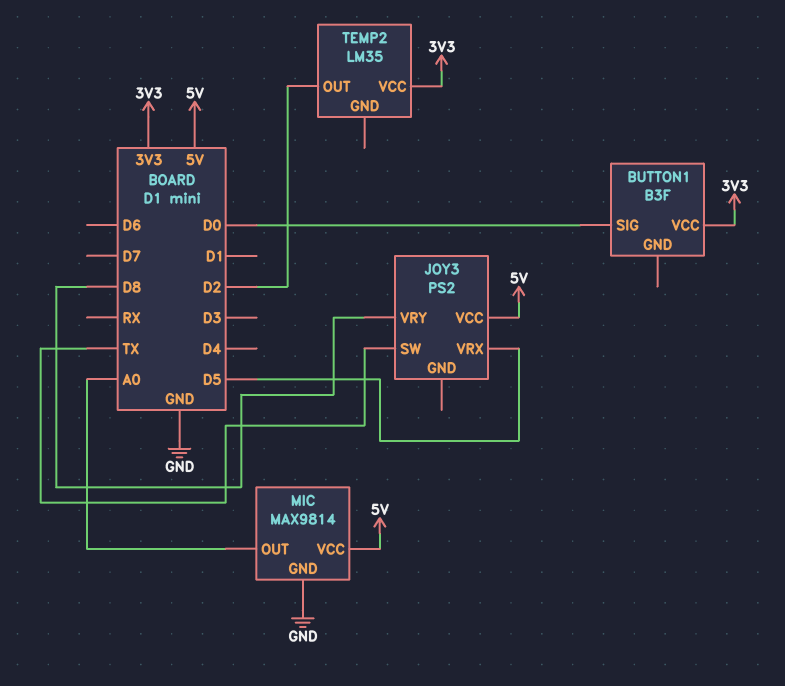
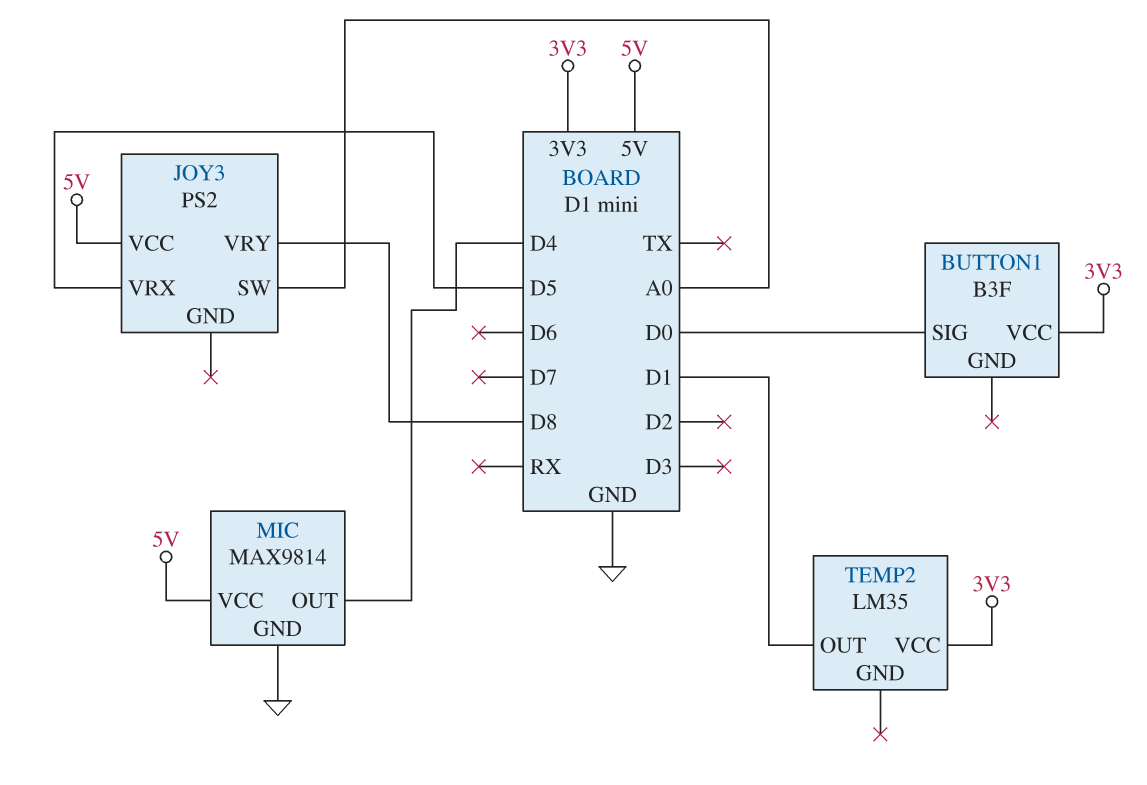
JOY3 pin SW: TX -> A0
MIC pin OUT: A0 -> D4
TEMP2 pin OUT: D2 -> D1

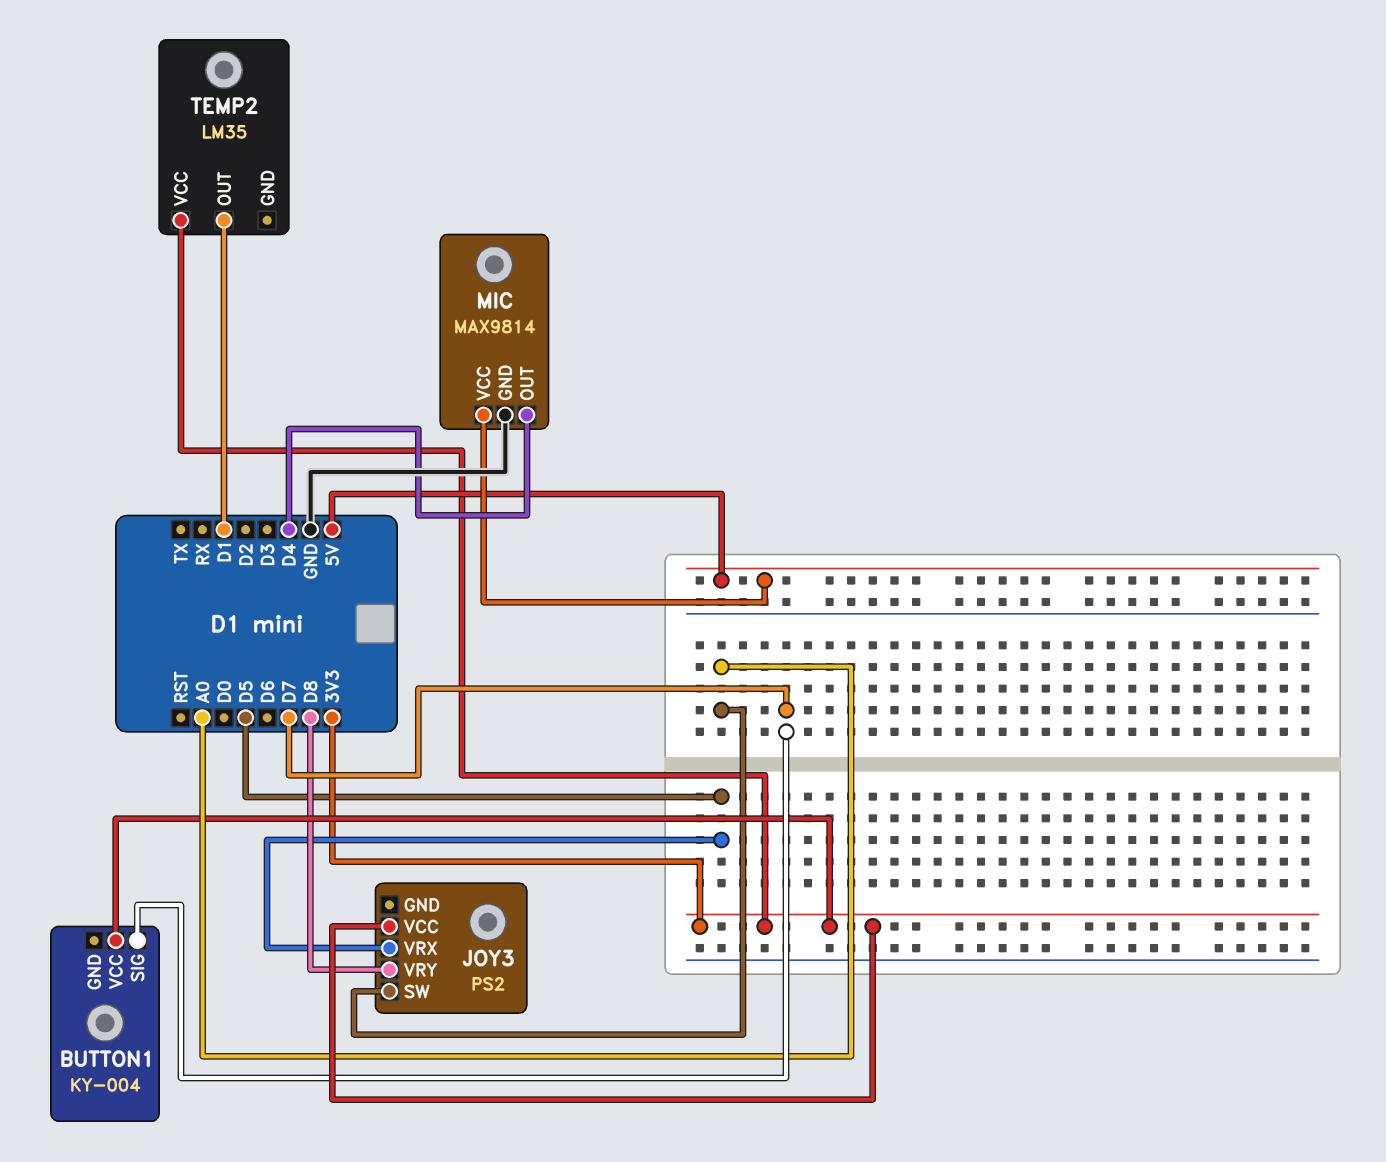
BUTTON1: B3F -> KY-004
BUTTON1 pin SIG: D0 -> D7
JOY3 pin VCC: 5V -> 3V3

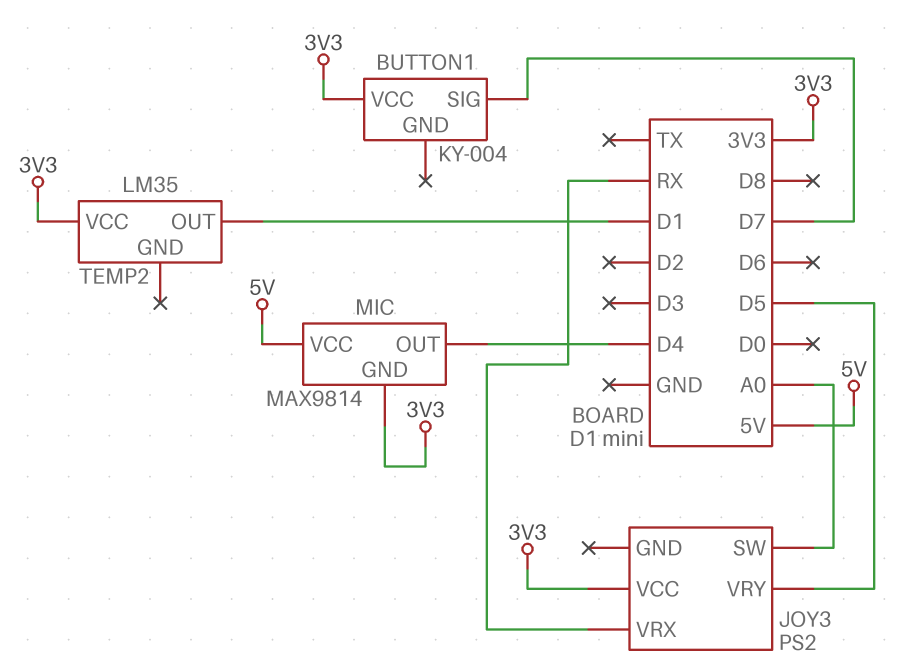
JOY3 pin VRX: D5 -> RX
JOY3 pin VRY: D8 -> D5
MIC pin GND: GND -> 3V3

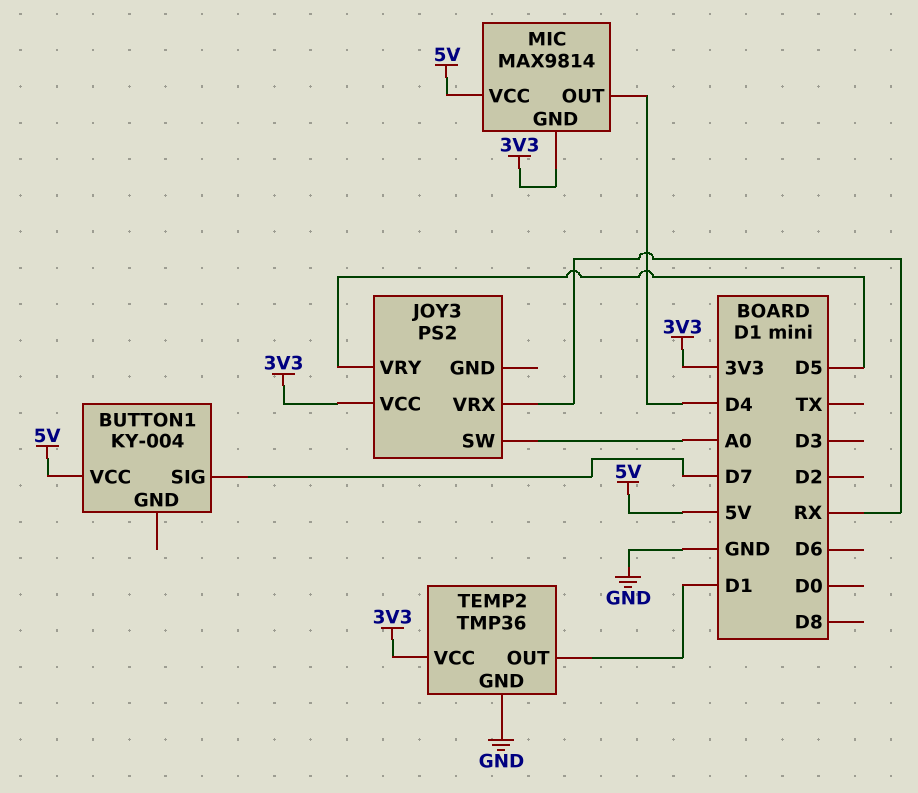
BUTTON1 pin VCC: 3V3 -> 5V
TEMP2: LM35 -> TMP36
TEMP2 pin GND: none -> GND

